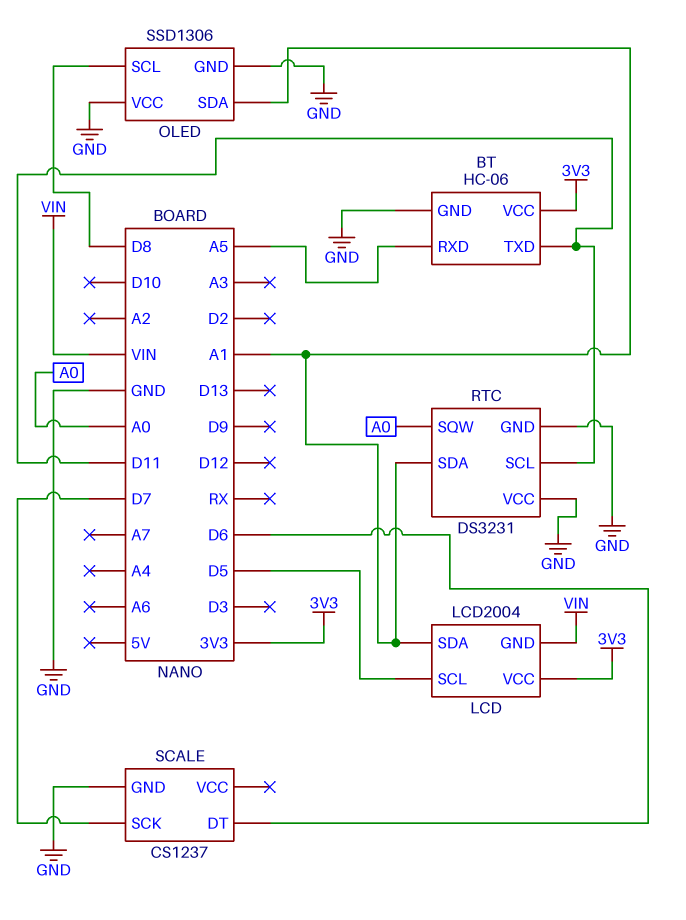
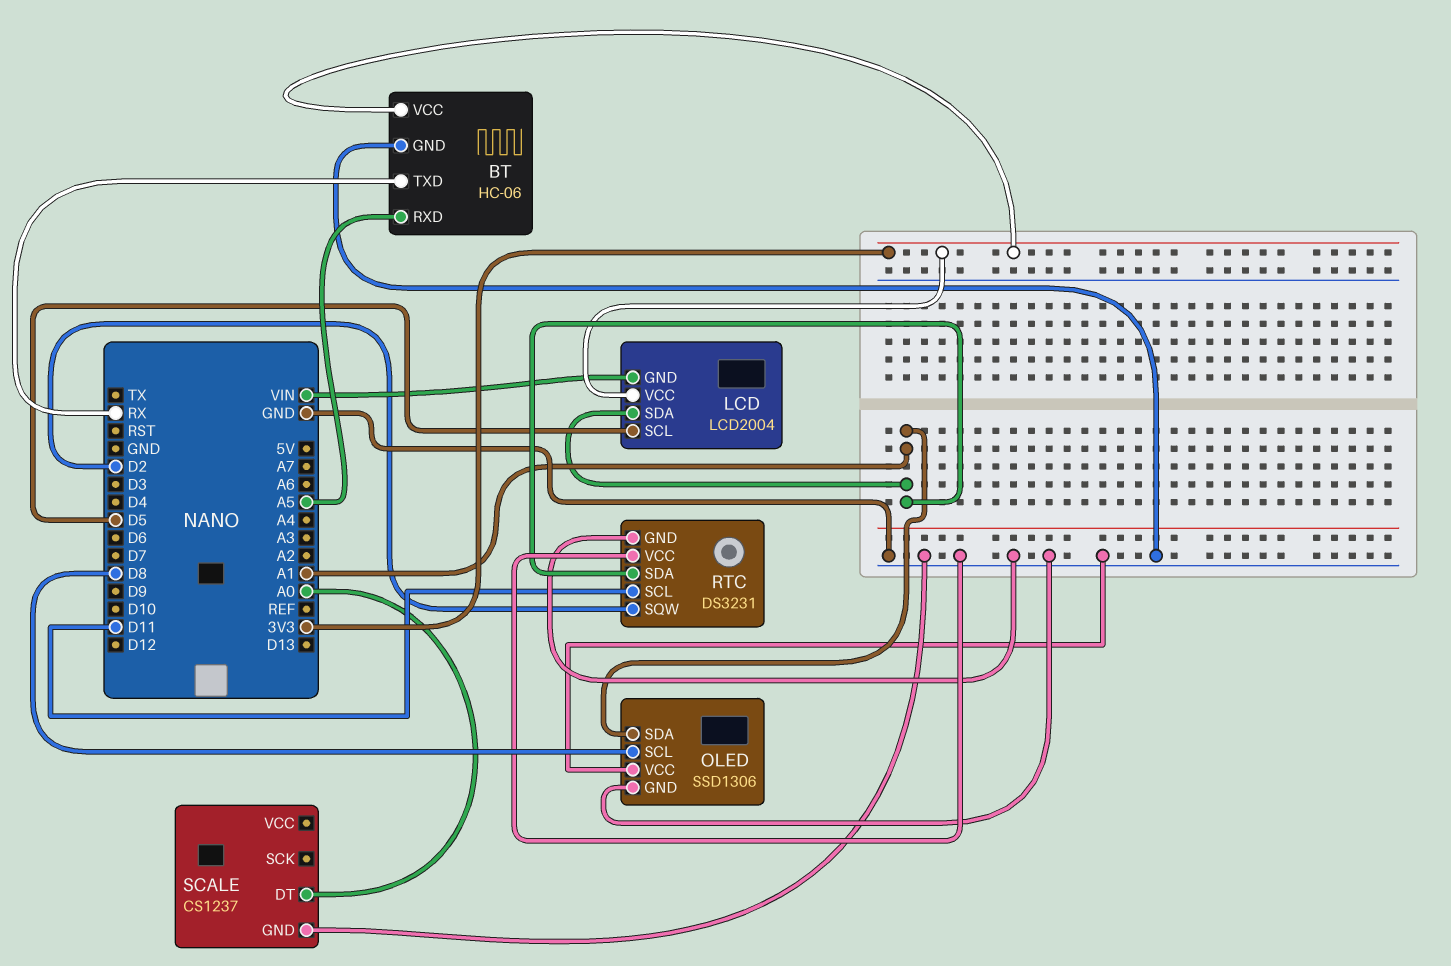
BT pin TXD: D11 -> RX
RTC pin SQW: A0 -> D2
SCALE pin DT: D6 -> A0
SCALE pin SCK: D7 -> none

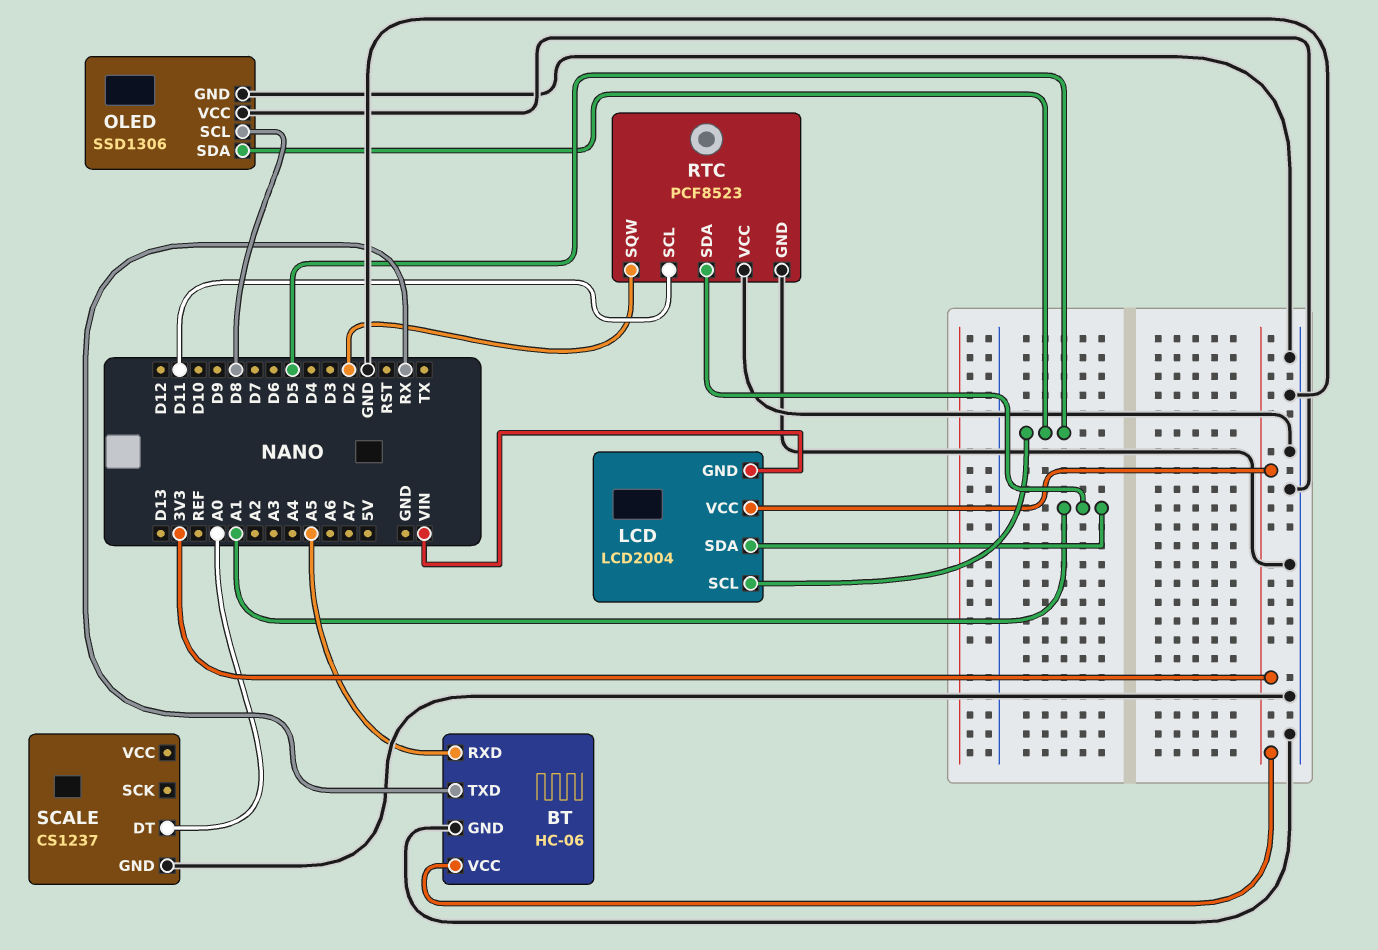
OLED pin SDA: A1 -> D5
RTC: DS3231 -> PCF8523

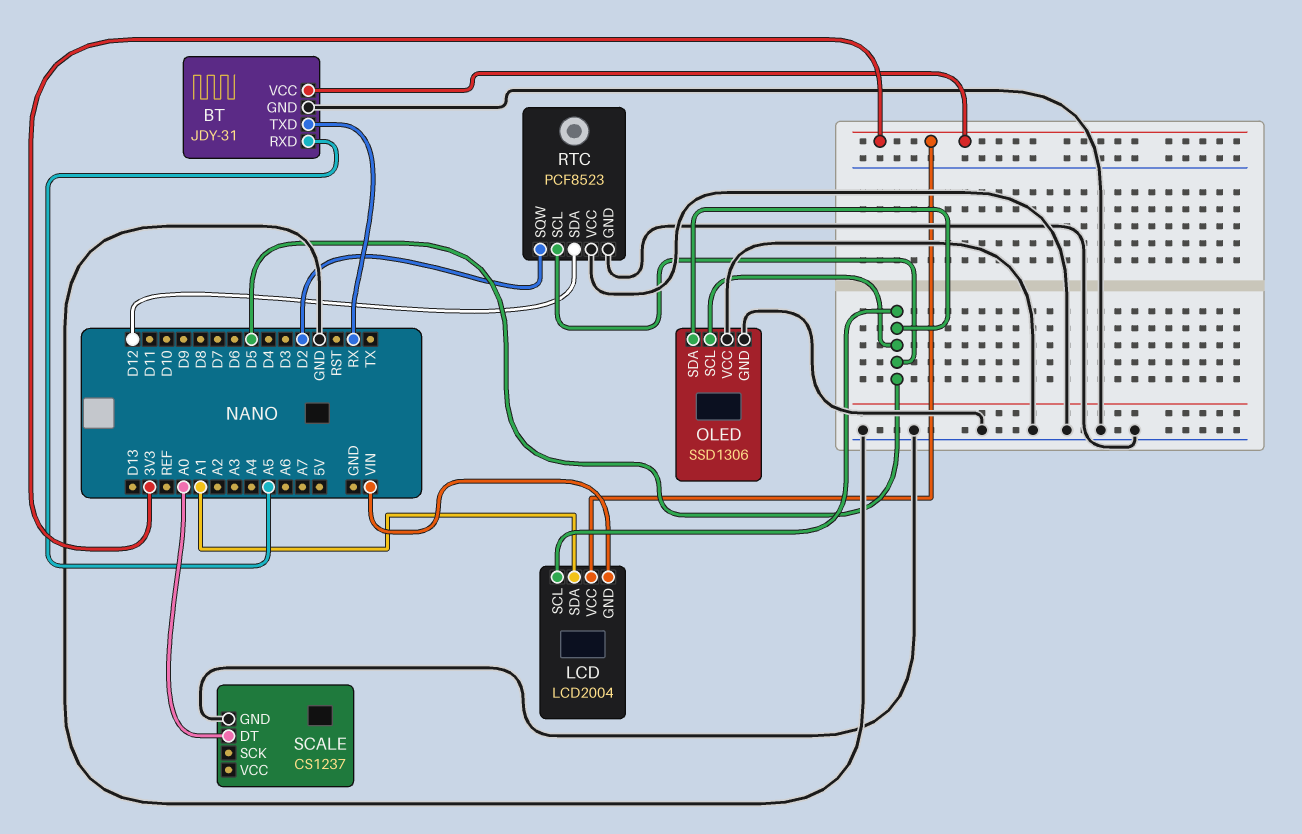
BT: HC-06 -> JDY-31
OLED pin SCL: D8 -> D5
RTC pin SCL: D11 -> D5
RTC pin SDA: A1 -> D12

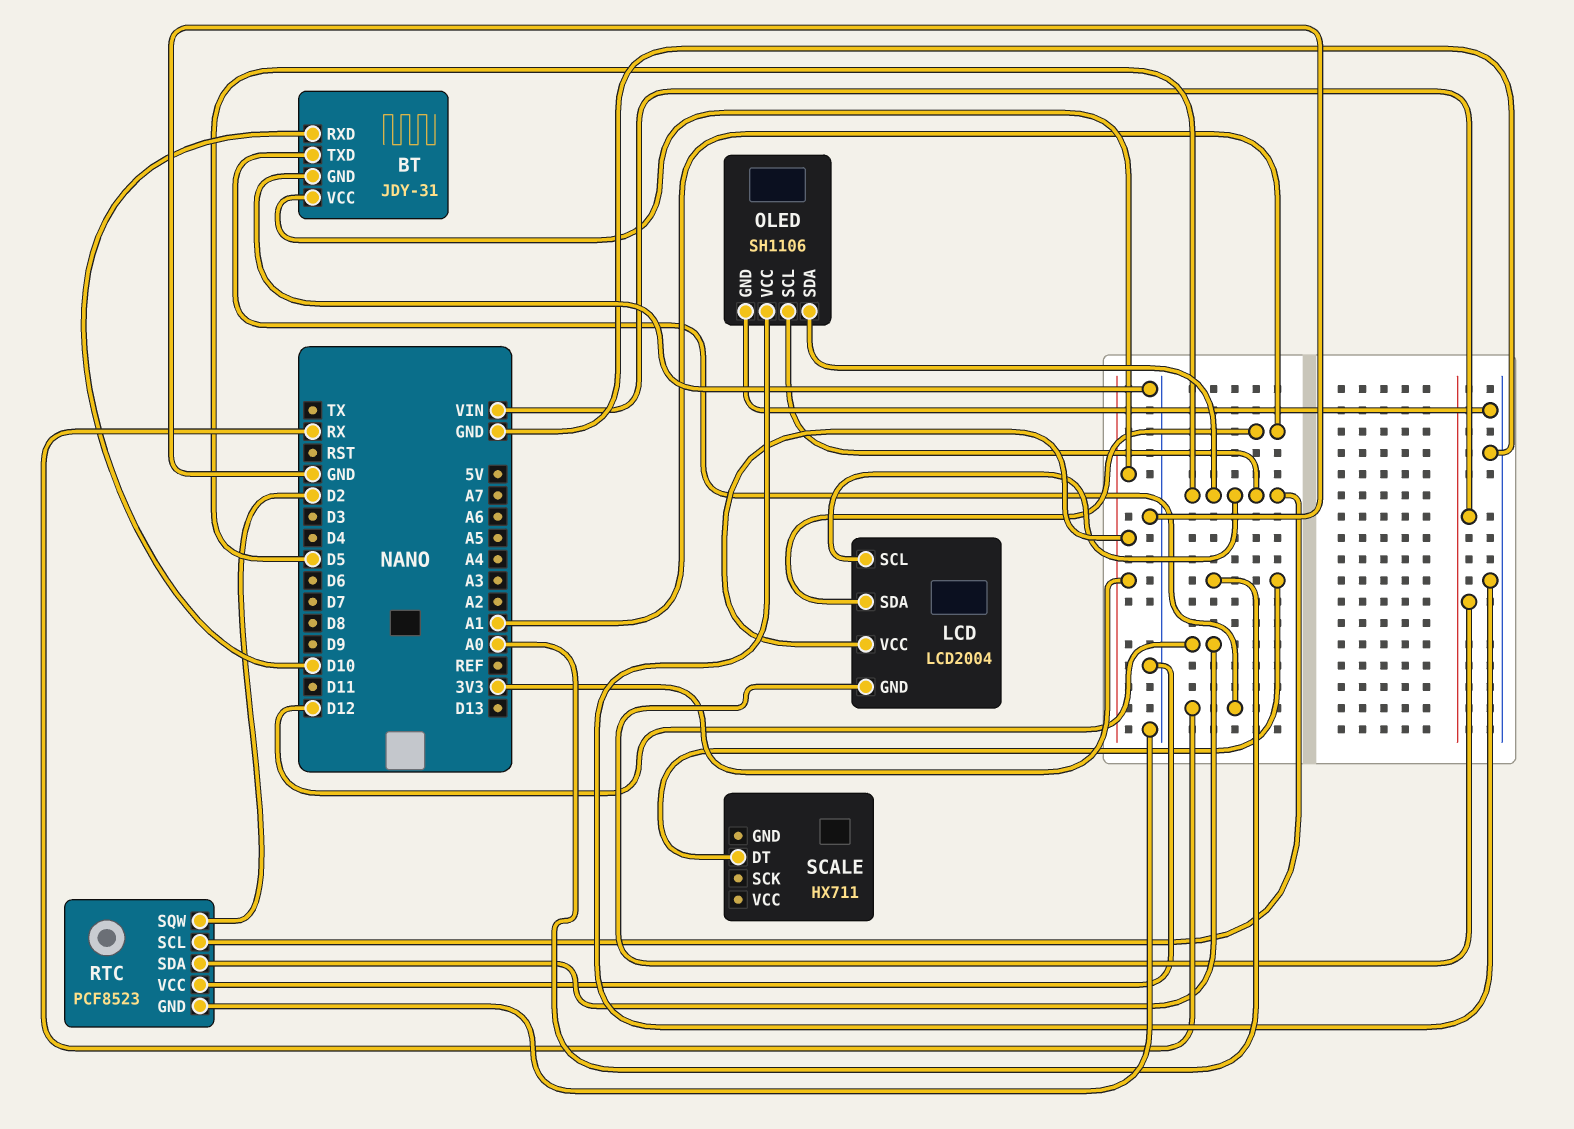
BT pin RXD: A5 -> D10
OLED: SSD1306 -> SH1106
SCALE: CS1237 -> HX711
SCALE pin GND: GND -> none

